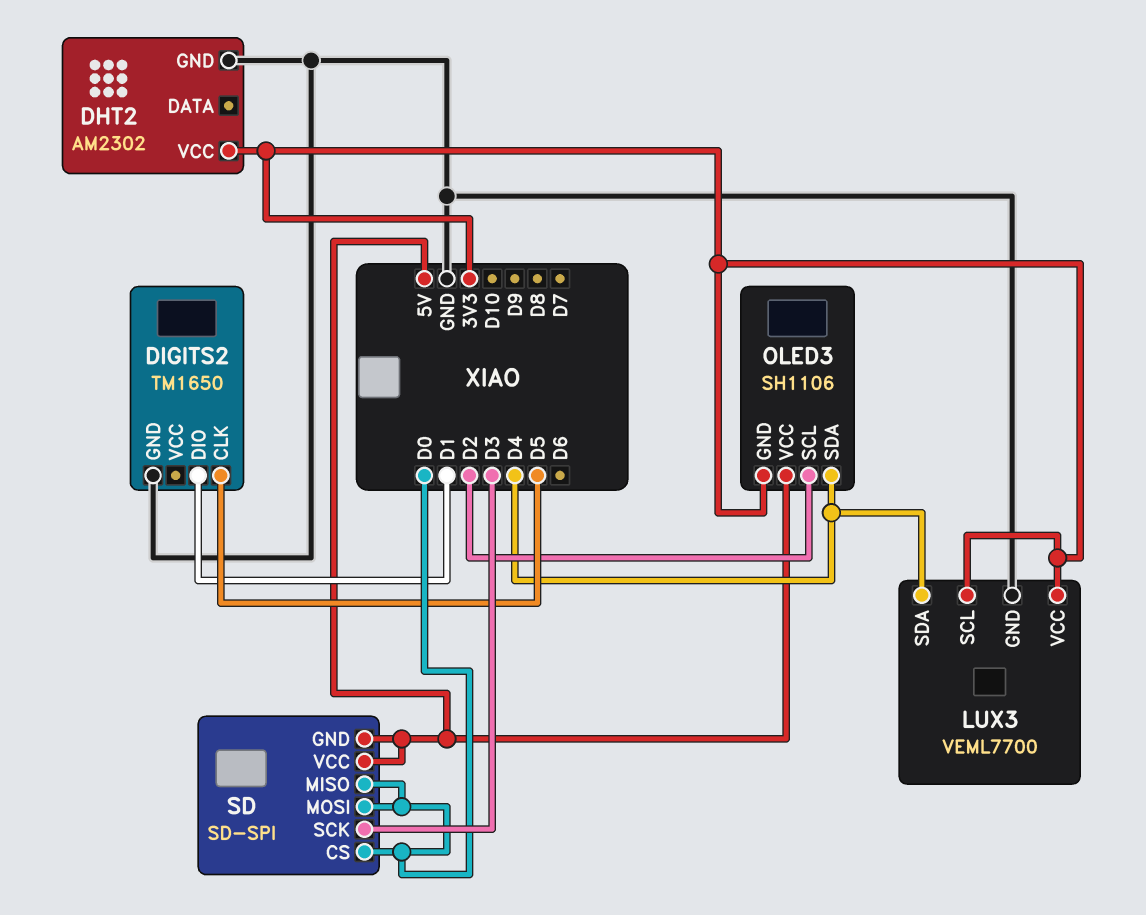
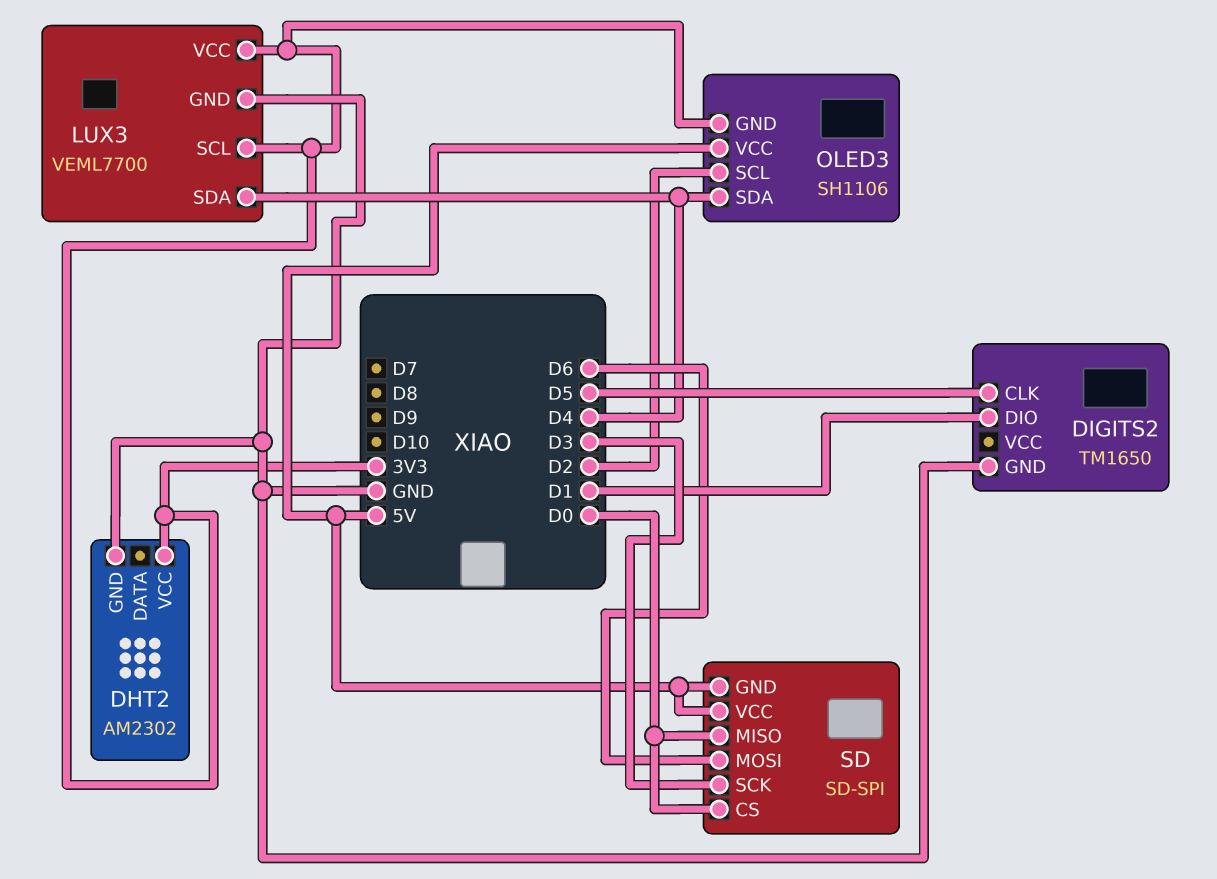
SD pin MOSI: D0 -> D6

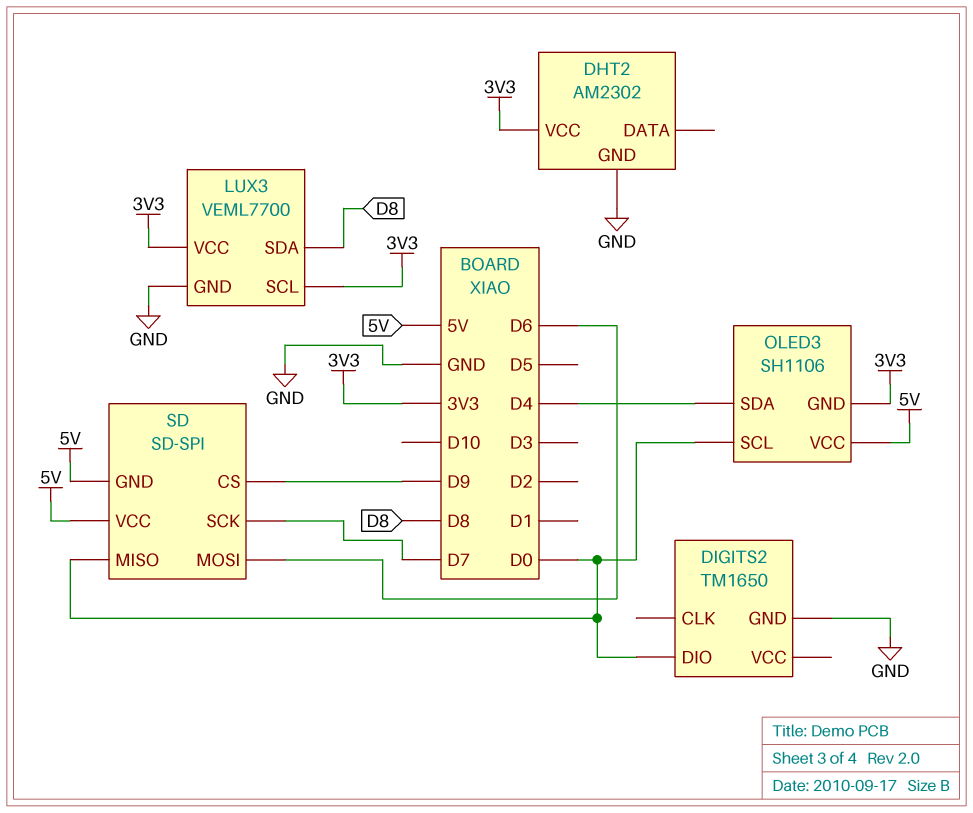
DIGITS2 pin CLK: D5 -> none
DIGITS2 pin DIO: D1 -> D0
LUX3 pin SDA: D4 -> D8
OLED3 pin SCL: D2 -> D0
SD pin CS: D0 -> D9
SD pin SCK: D3 -> D7

